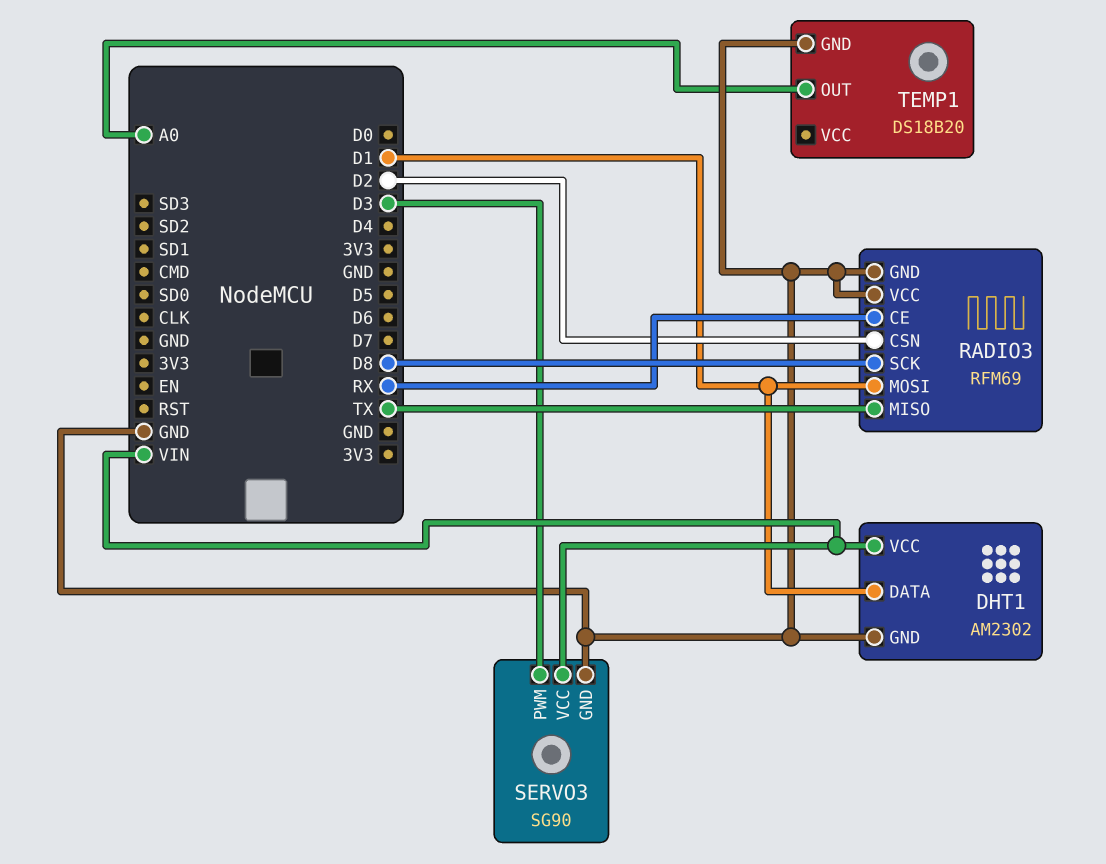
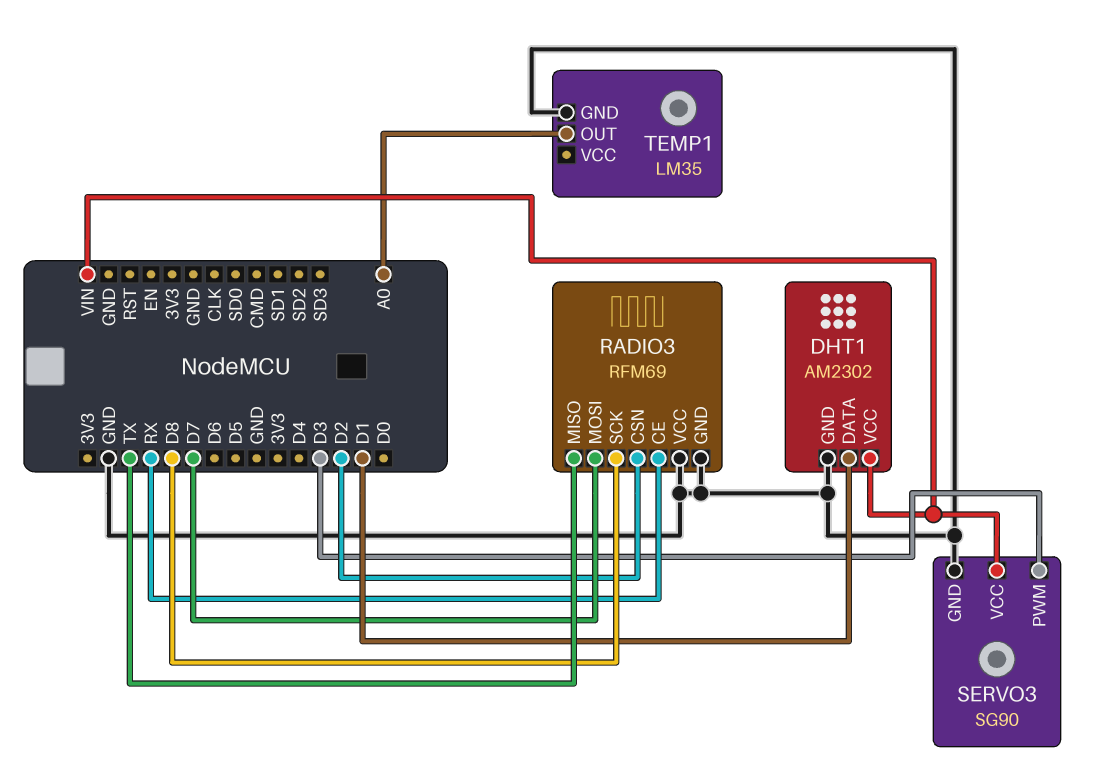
RADIO3 pin MOSI: D1 -> D7
TEMP1: DS18B20 -> LM35

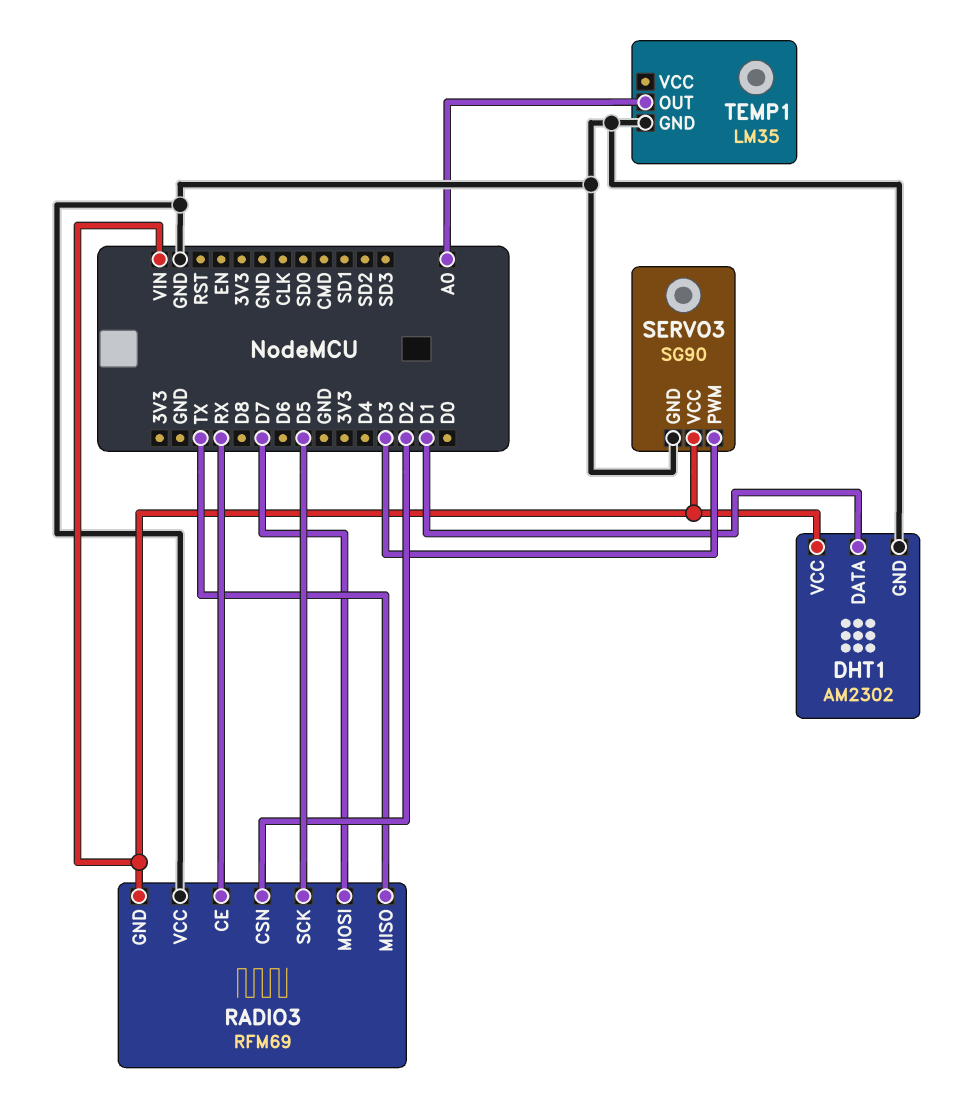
RADIO3 pin GND: GND -> VIN
RADIO3 pin SCK: D8 -> D5

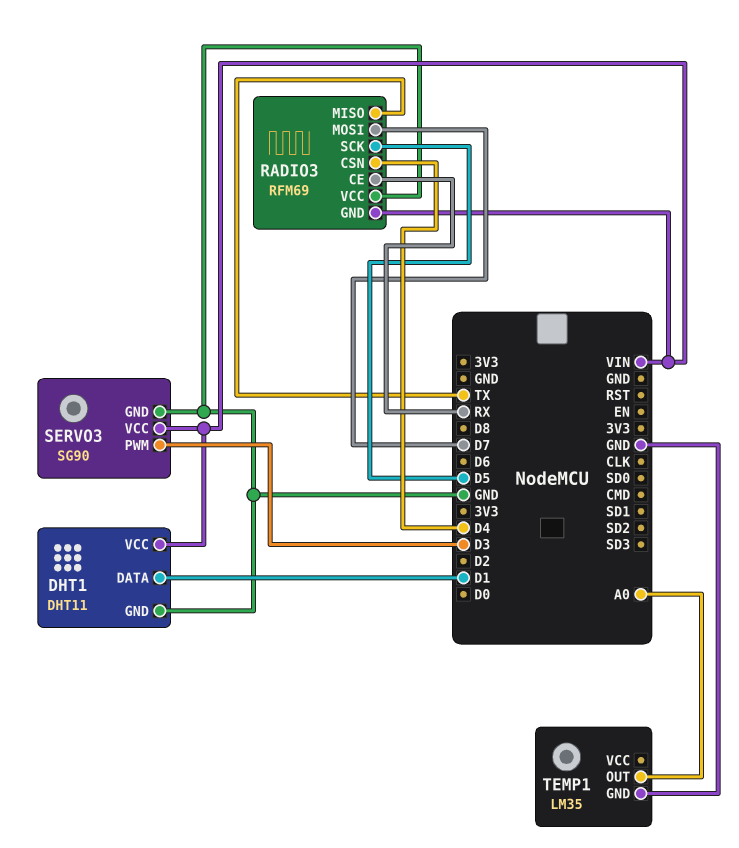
DHT1: AM2302 -> DHT11
RADIO3 pin CSN: D2 -> D4

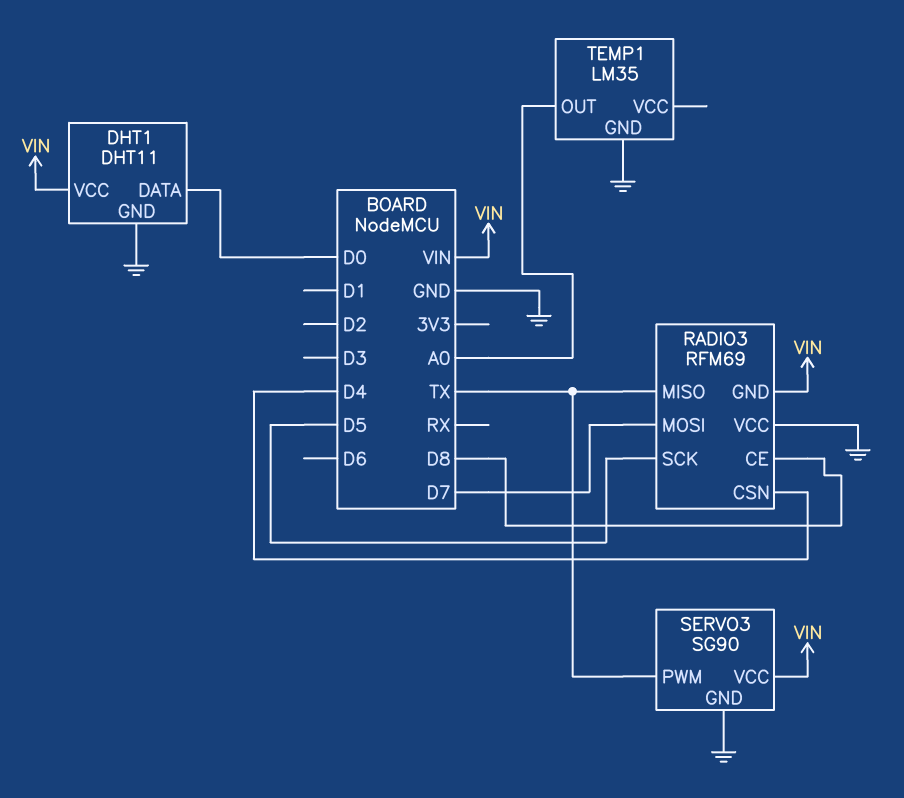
DHT1 pin DATA: D1 -> D0
RADIO3 pin CE: RX -> D8
SERVO3 pin PWM: D3 -> TX

